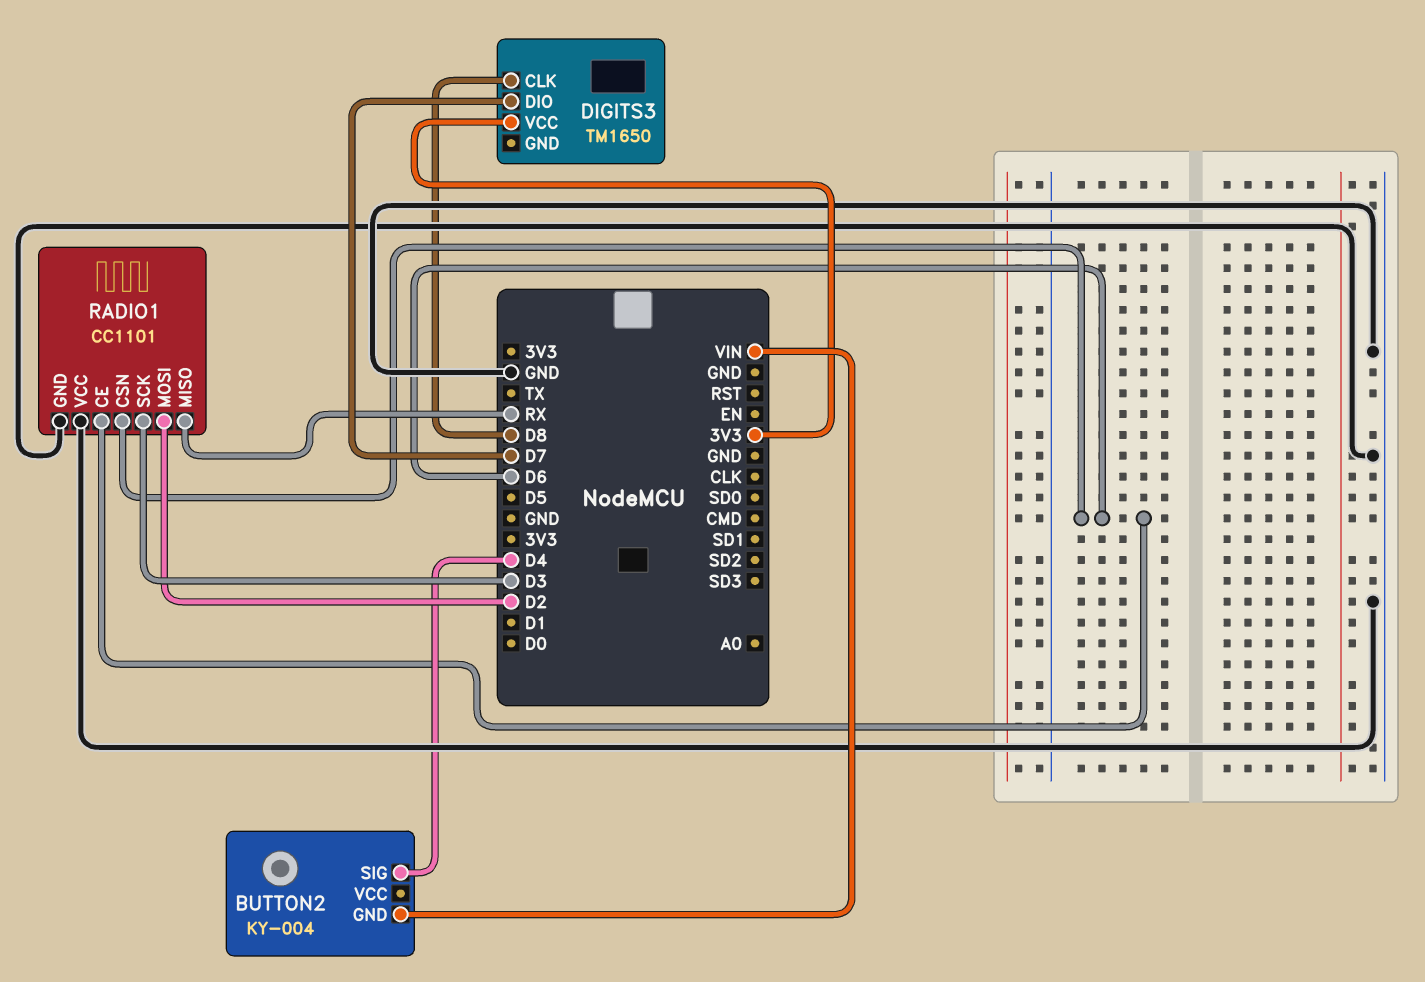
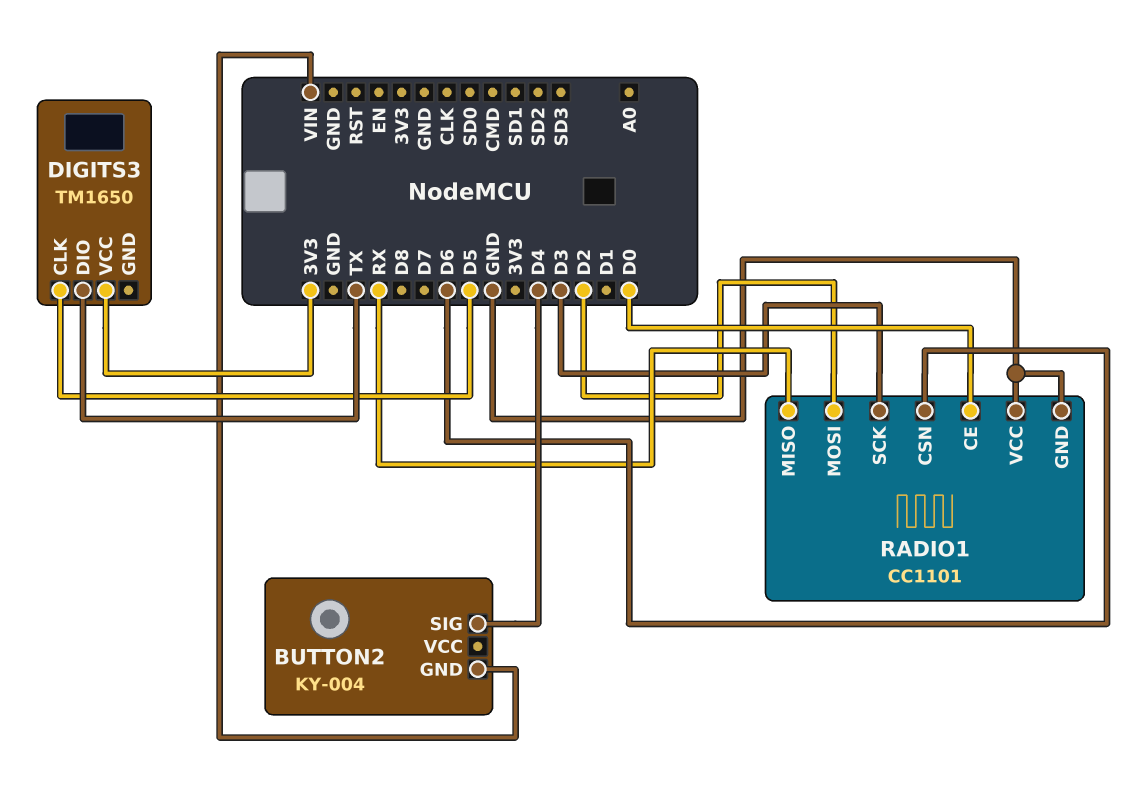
DIGITS3 pin CLK: D8 -> D5
DIGITS3 pin DIO: D7 -> TX
RADIO1 pin CE: D6 -> D0

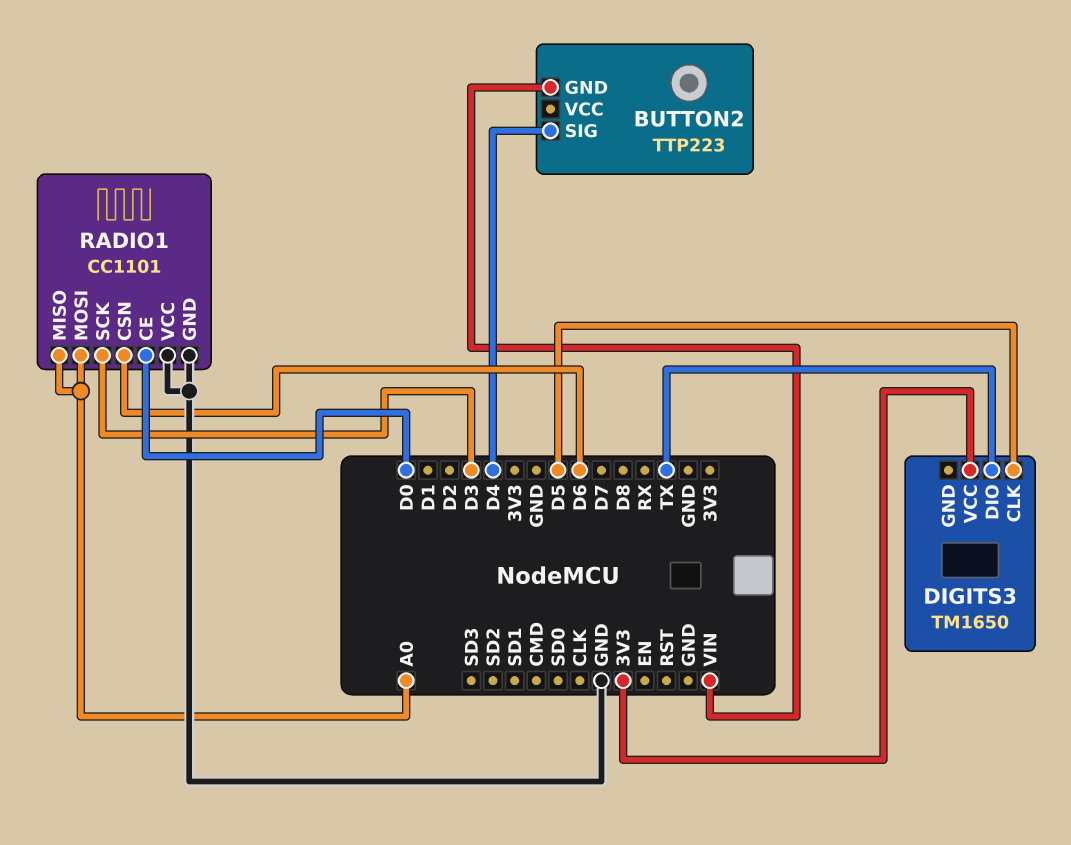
BUTTON2: KY-004 -> TTP223
RADIO1 pin MISO: RX -> A0
RADIO1 pin MOSI: D2 -> A0

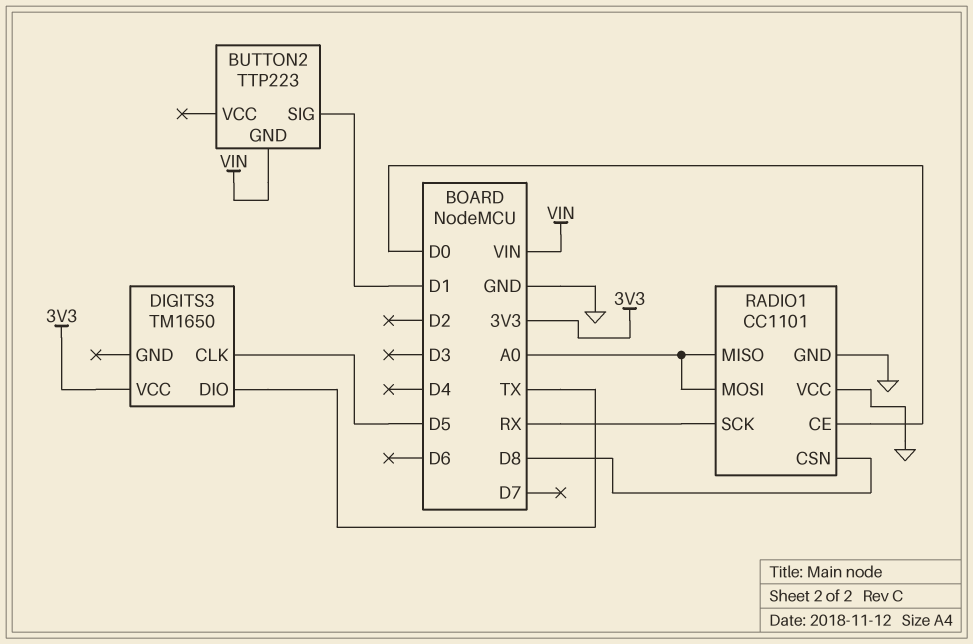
BUTTON2 pin SIG: D4 -> D1
RADIO1 pin CSN: D6 -> D8
RADIO1 pin SCK: D3 -> RX

